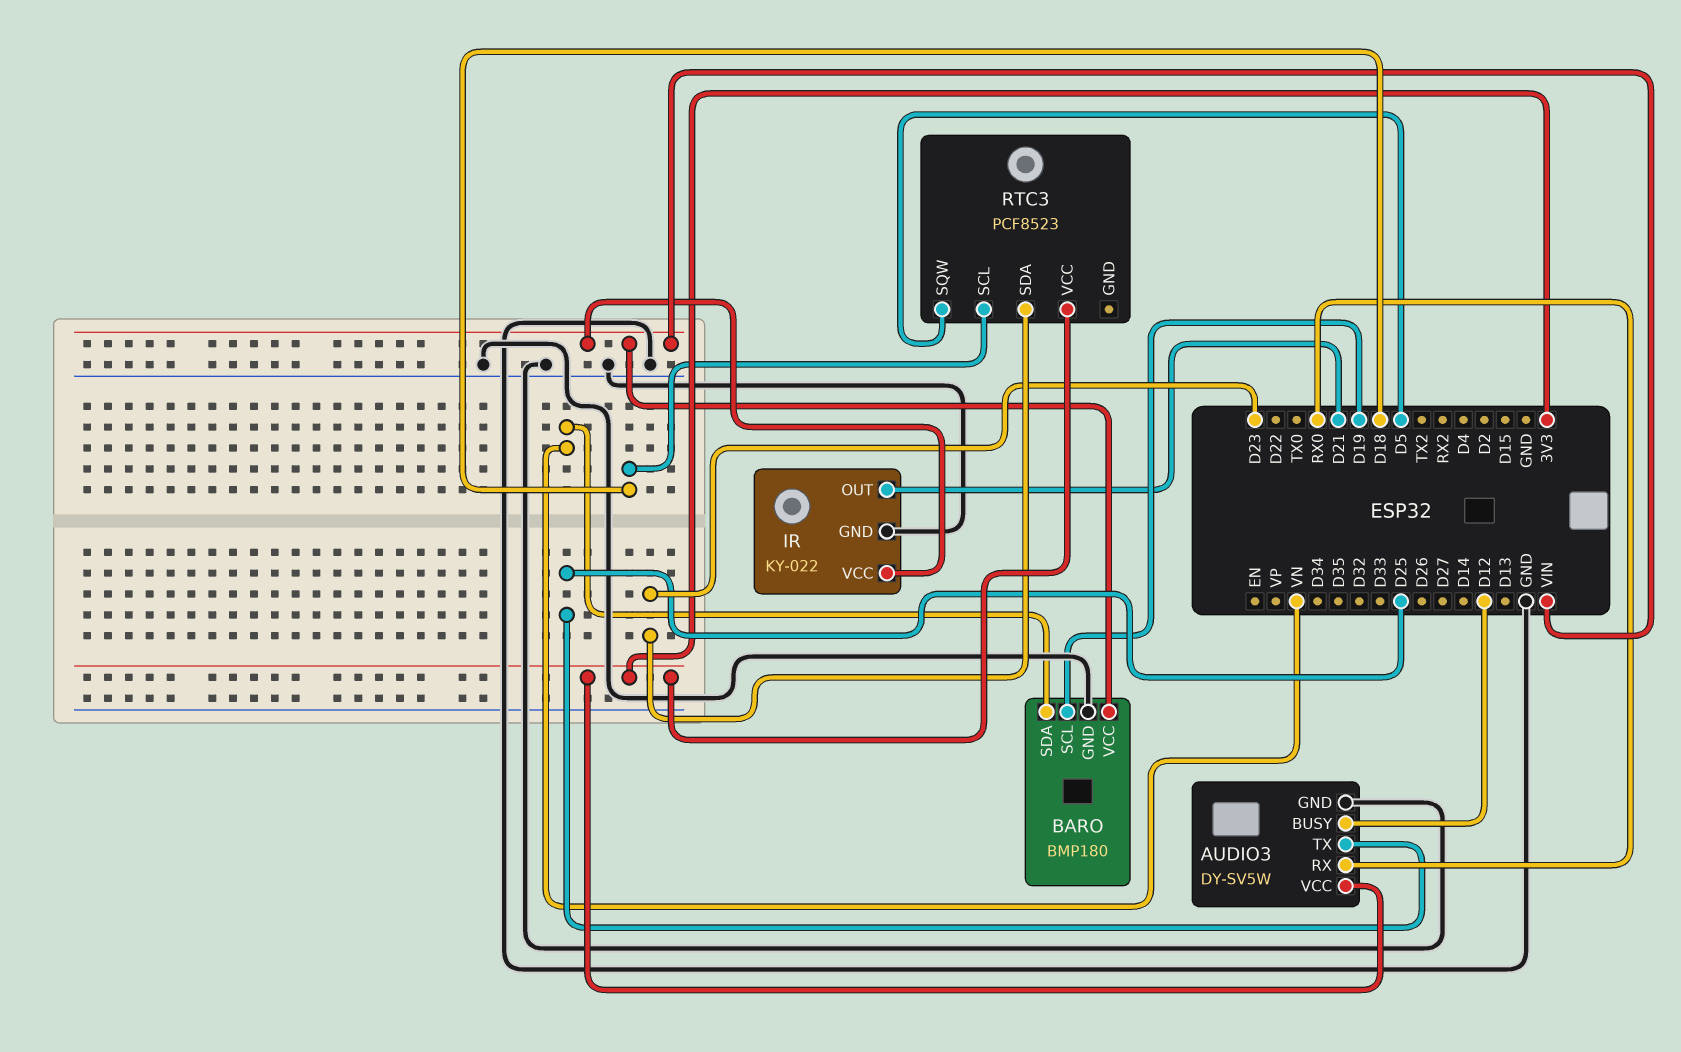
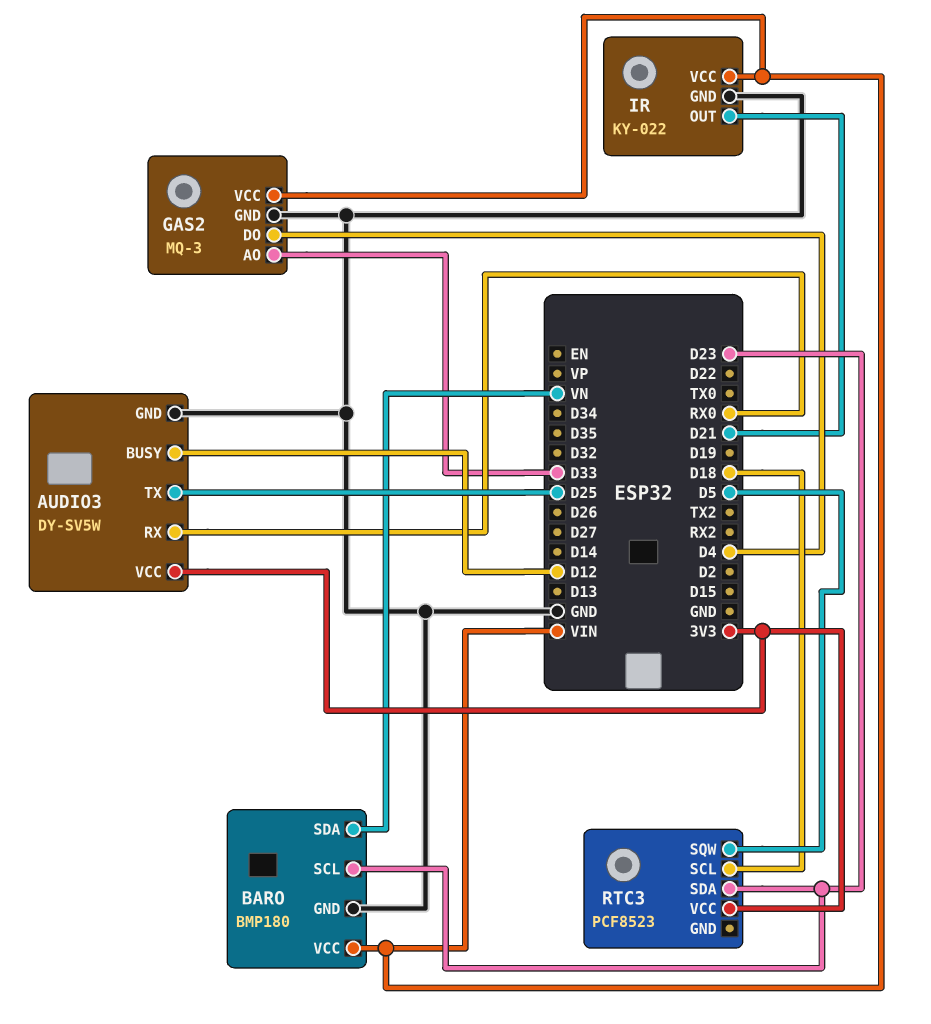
BARO pin SCL: D19 -> D23
GAS2: none -> MQ-3
GAS2 pin AO: none -> D33
GAS2 pin DO: none -> D4
GAS2 pin GND: none -> GND
GAS2 pin VCC: none -> VIN

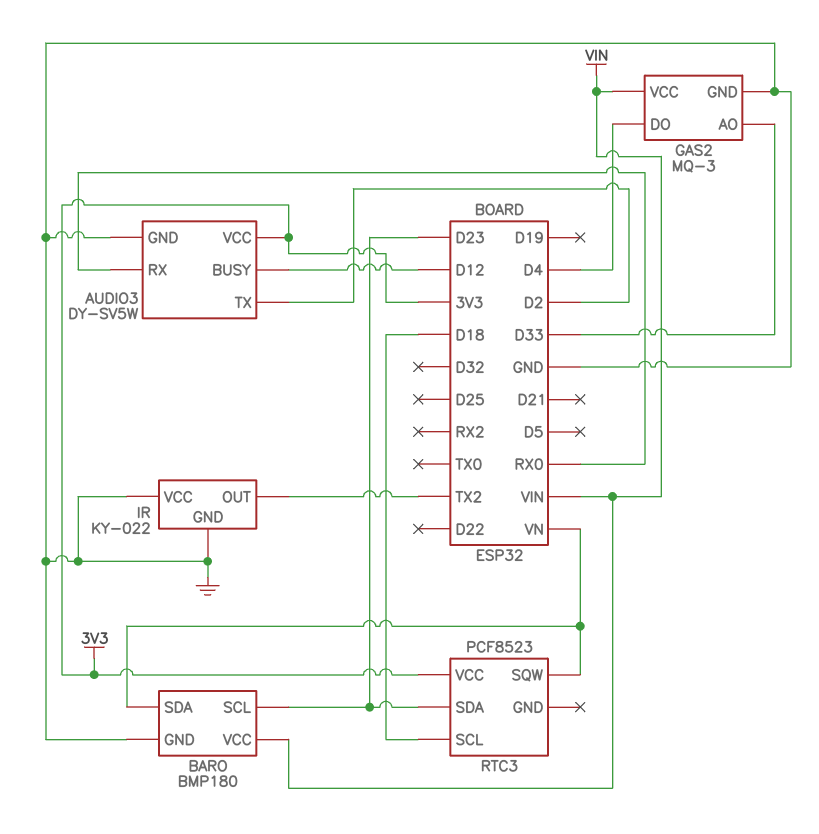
AUDIO3 pin TX: D25 -> D2
IR pin OUT: D21 -> TX2
IR pin VCC: VIN -> GND
RTC3 pin SQW: D5 -> VN

